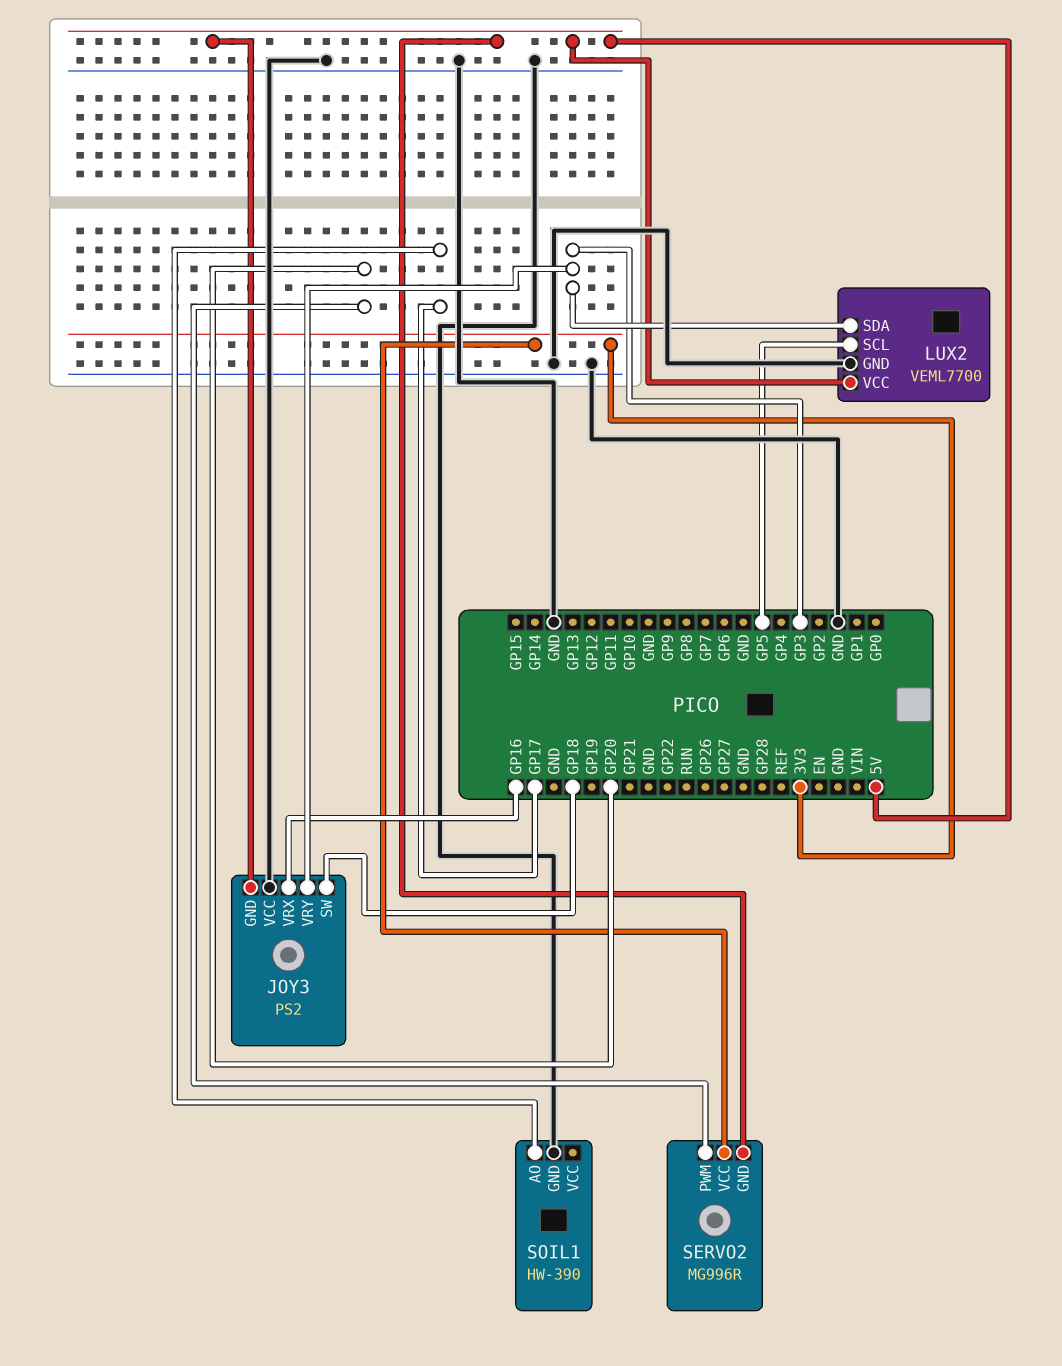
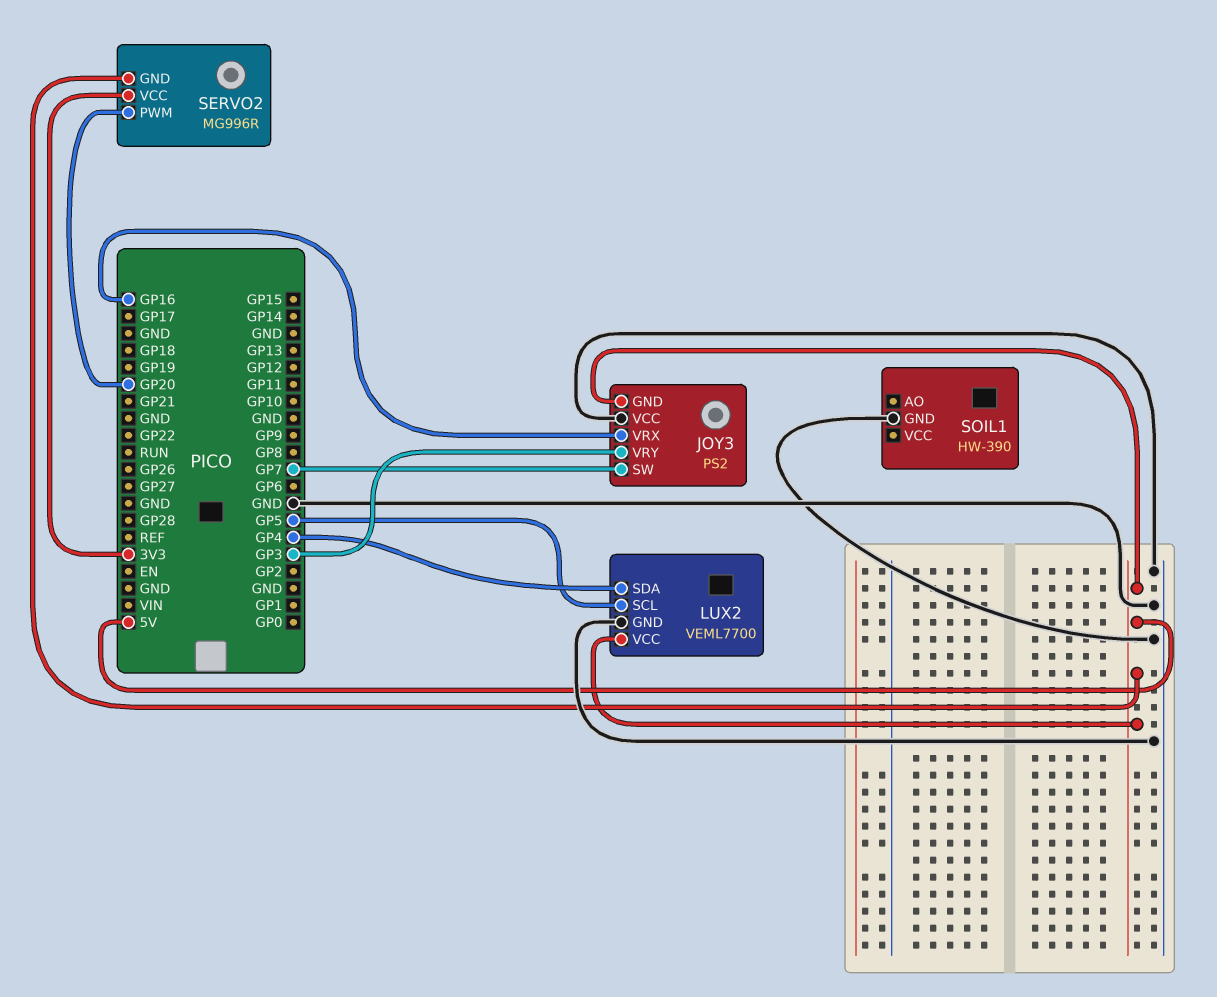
JOY3 pin SW: GP18 -> GP7
LUX2 pin SDA: GP3 -> GP4
SOIL1 pin AO: GP17 -> none

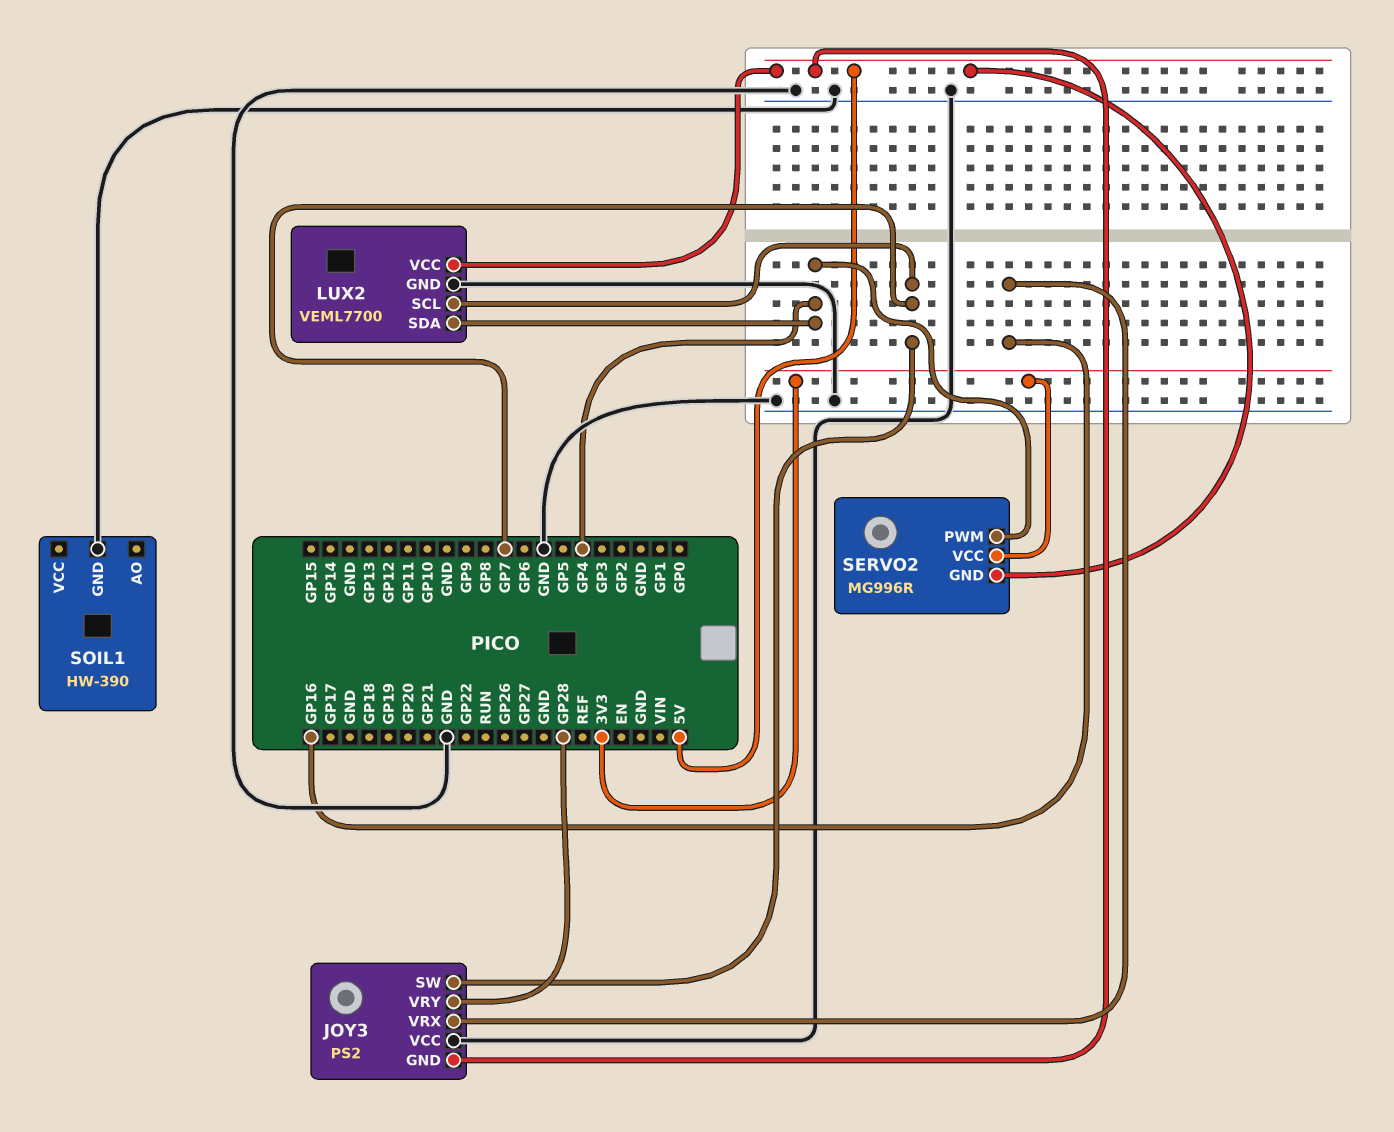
JOY3 pin VRY: GP3 -> GP28
LUX2 pin SCL: GP5 -> GP7
SERVO2 pin PWM: GP20 -> GP4

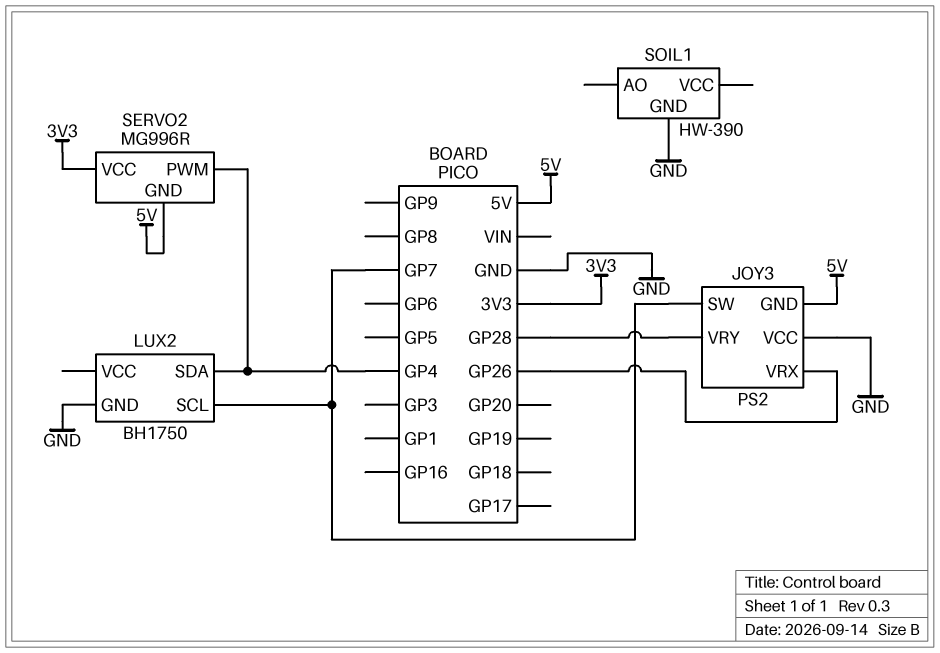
JOY3 pin VRX: GP16 -> GP26
LUX2: VEML7700 -> BH1750
LUX2 pin VCC: 5V -> none

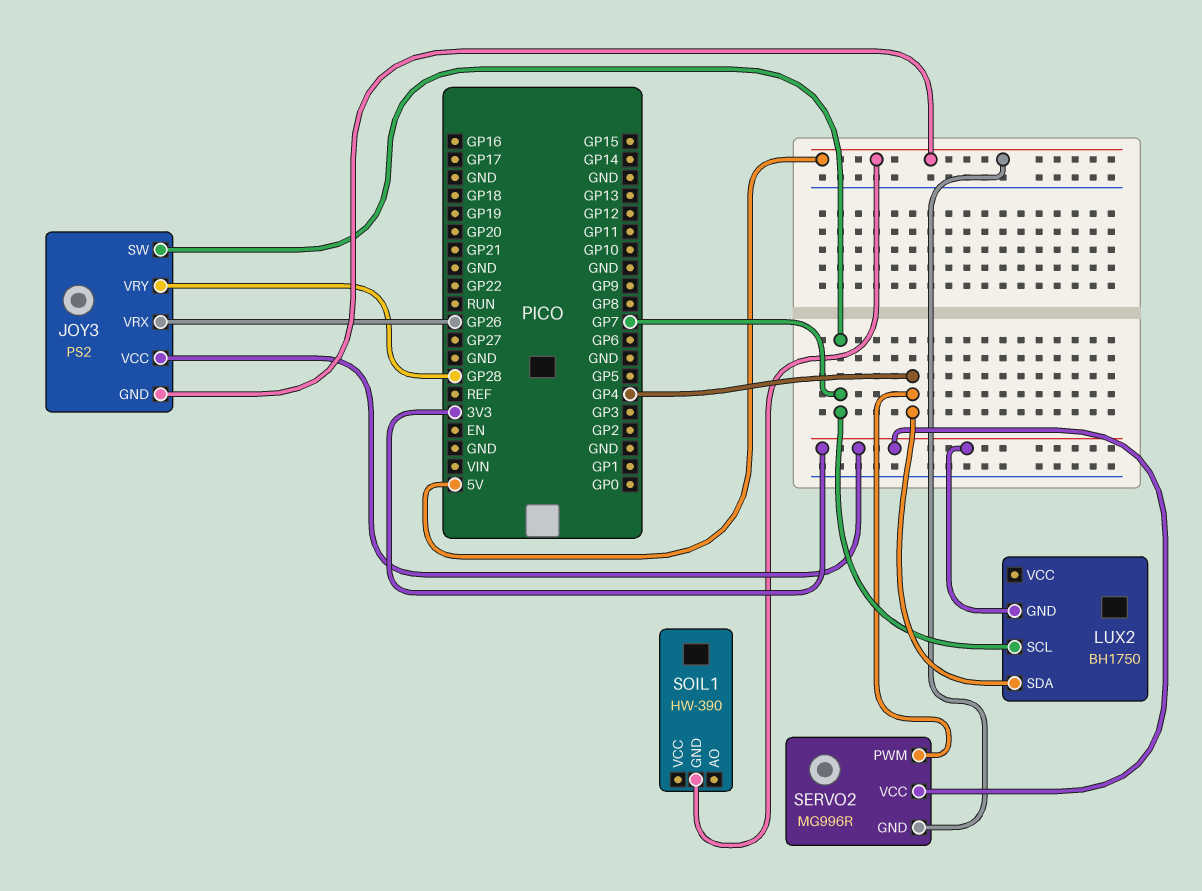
JOY3 pin VCC: GND -> 3V3
LUX2 pin GND: GND -> 3V3
SOIL1 pin GND: GND -> 5V

